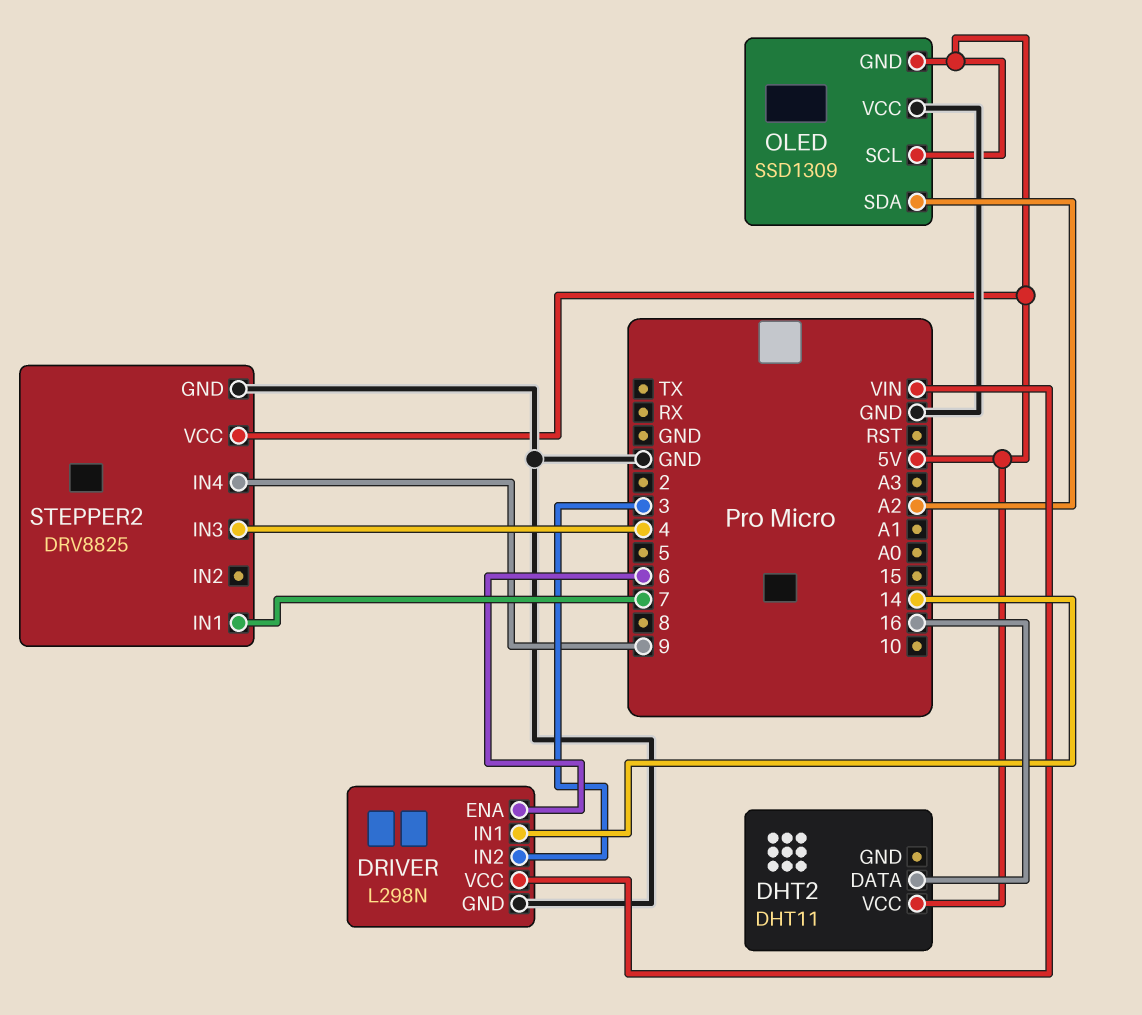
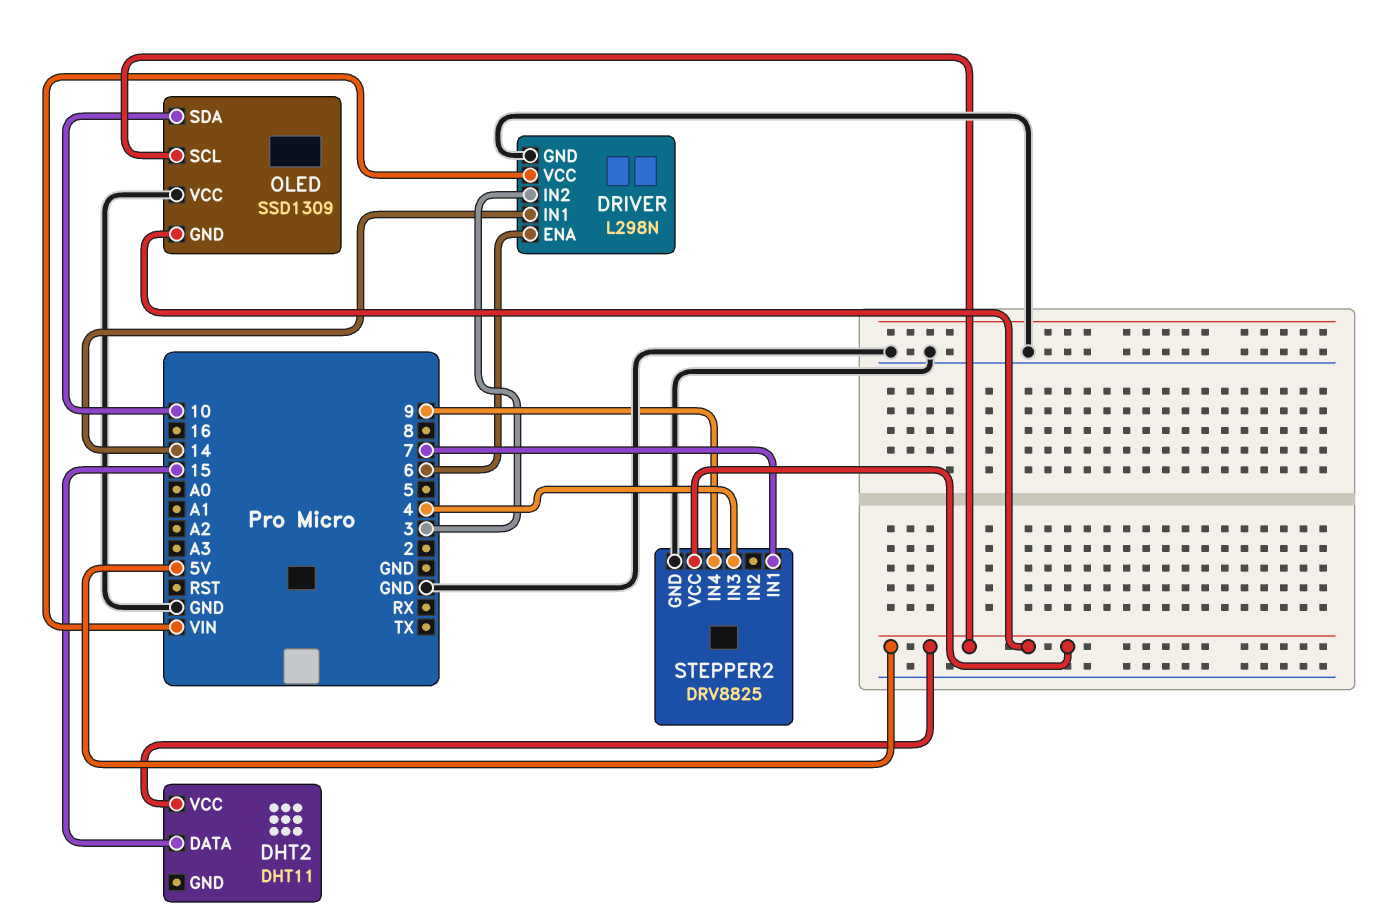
DHT2 pin DATA: 16 -> 15
OLED pin SDA: A2 -> 10

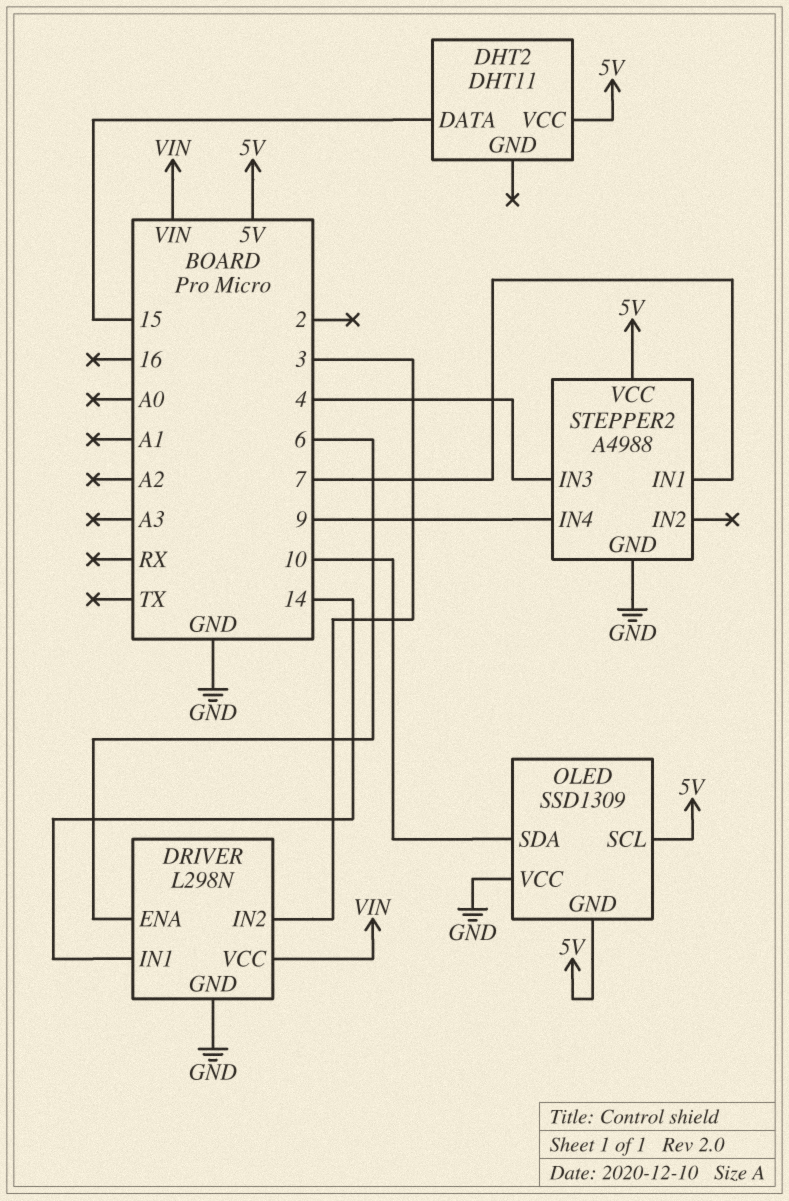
STEPPER2: DRV8825 -> A4988

